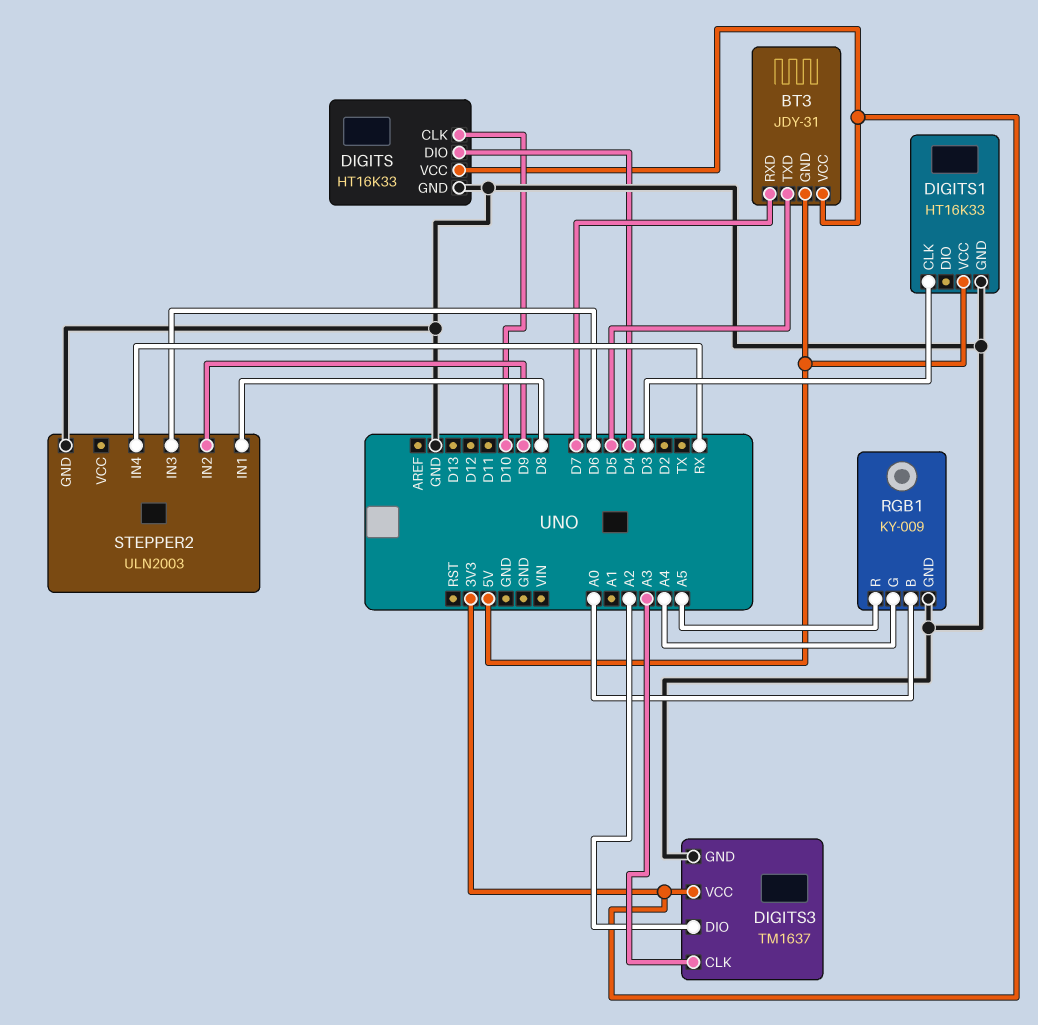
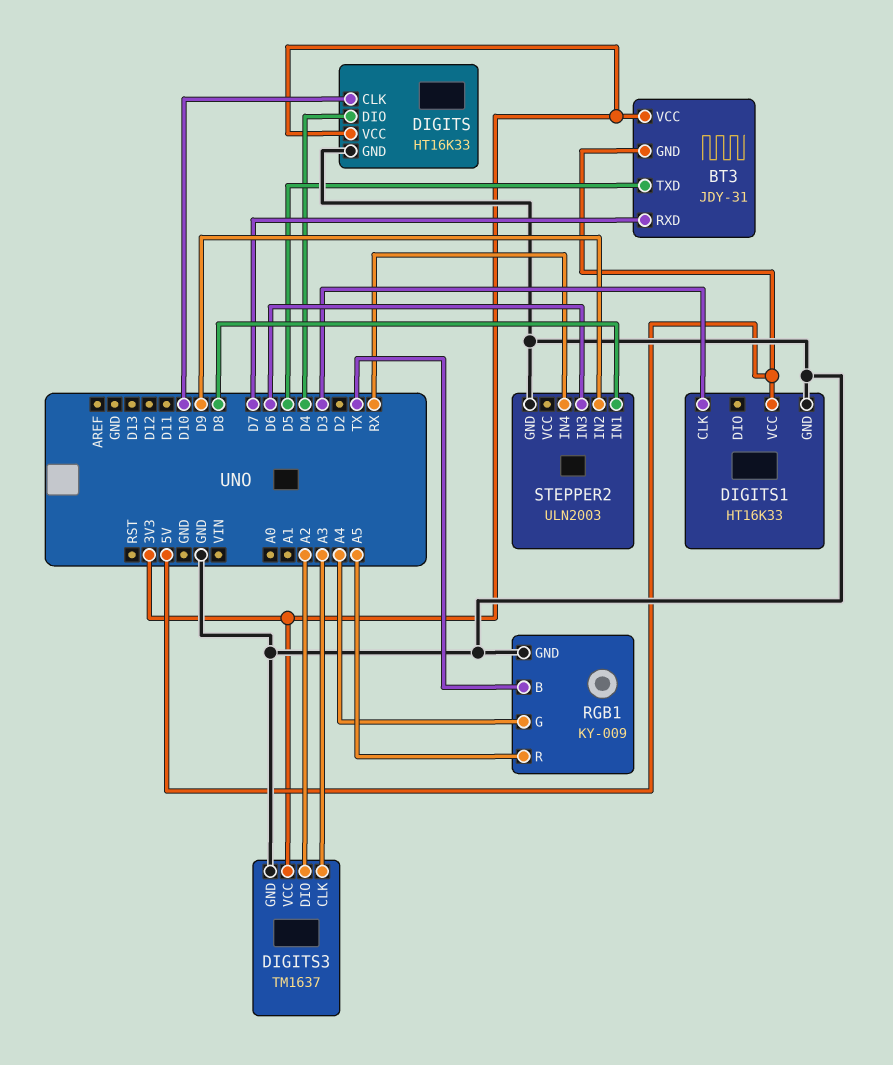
RGB1 pin B: A0 -> TX

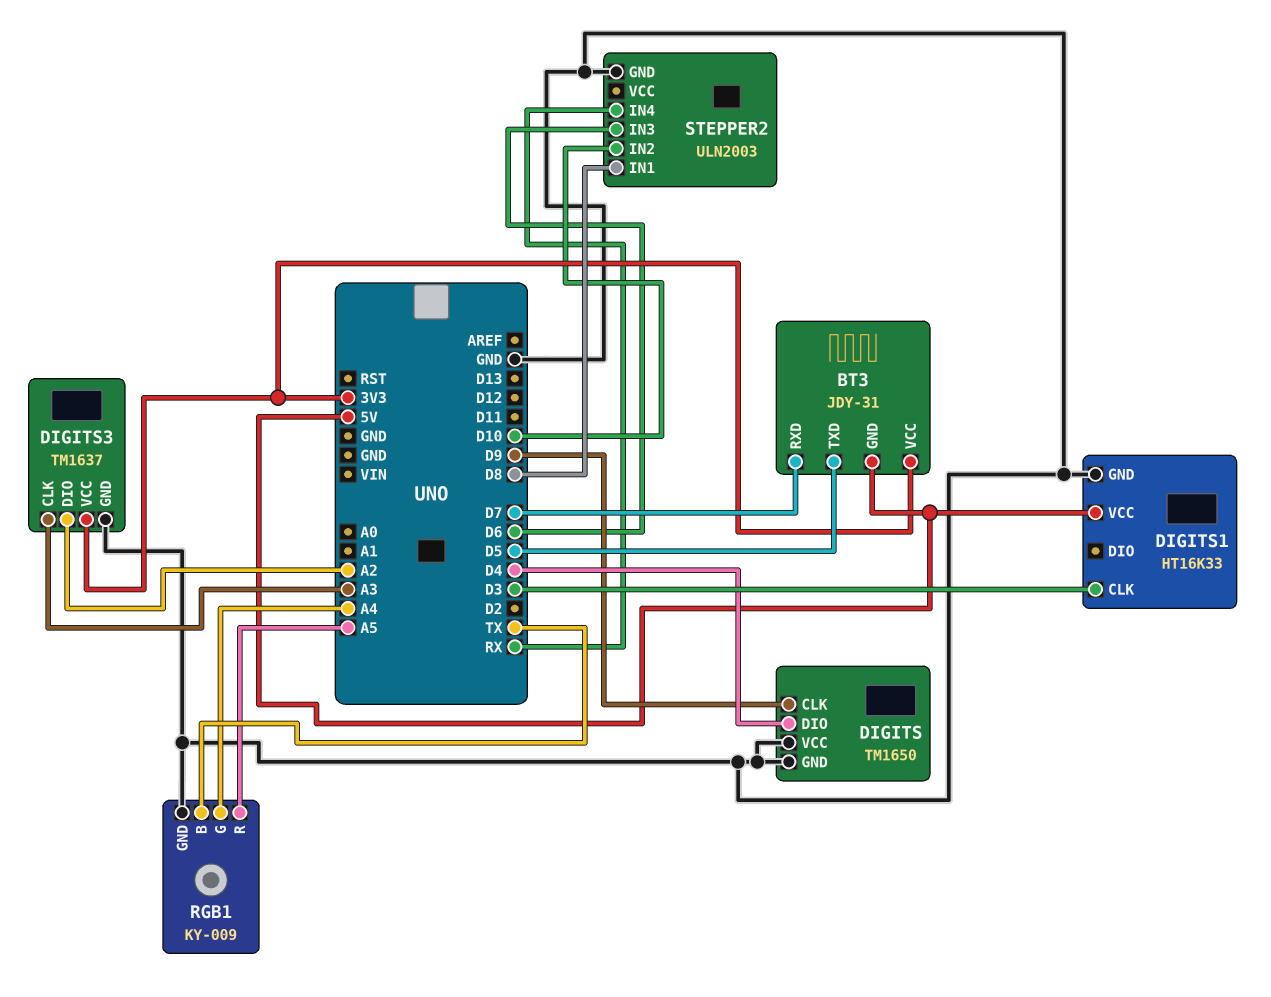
DIGITS: HT16K33 -> TM1650
DIGITS pin CLK: D10 -> D9
DIGITS pin VCC: 3V3 -> GND
STEPPER2 pin IN2: D9 -> D10

